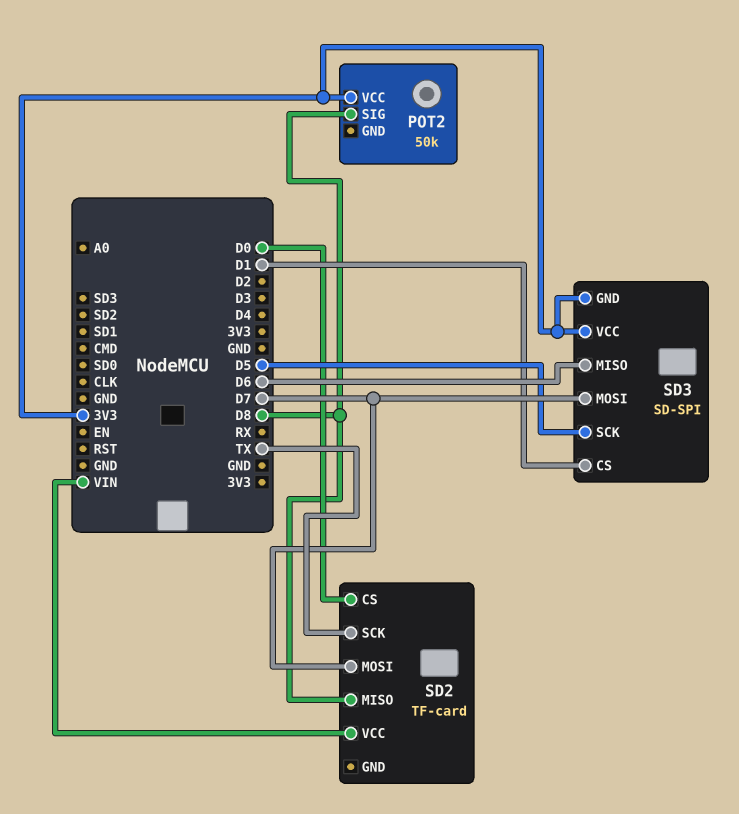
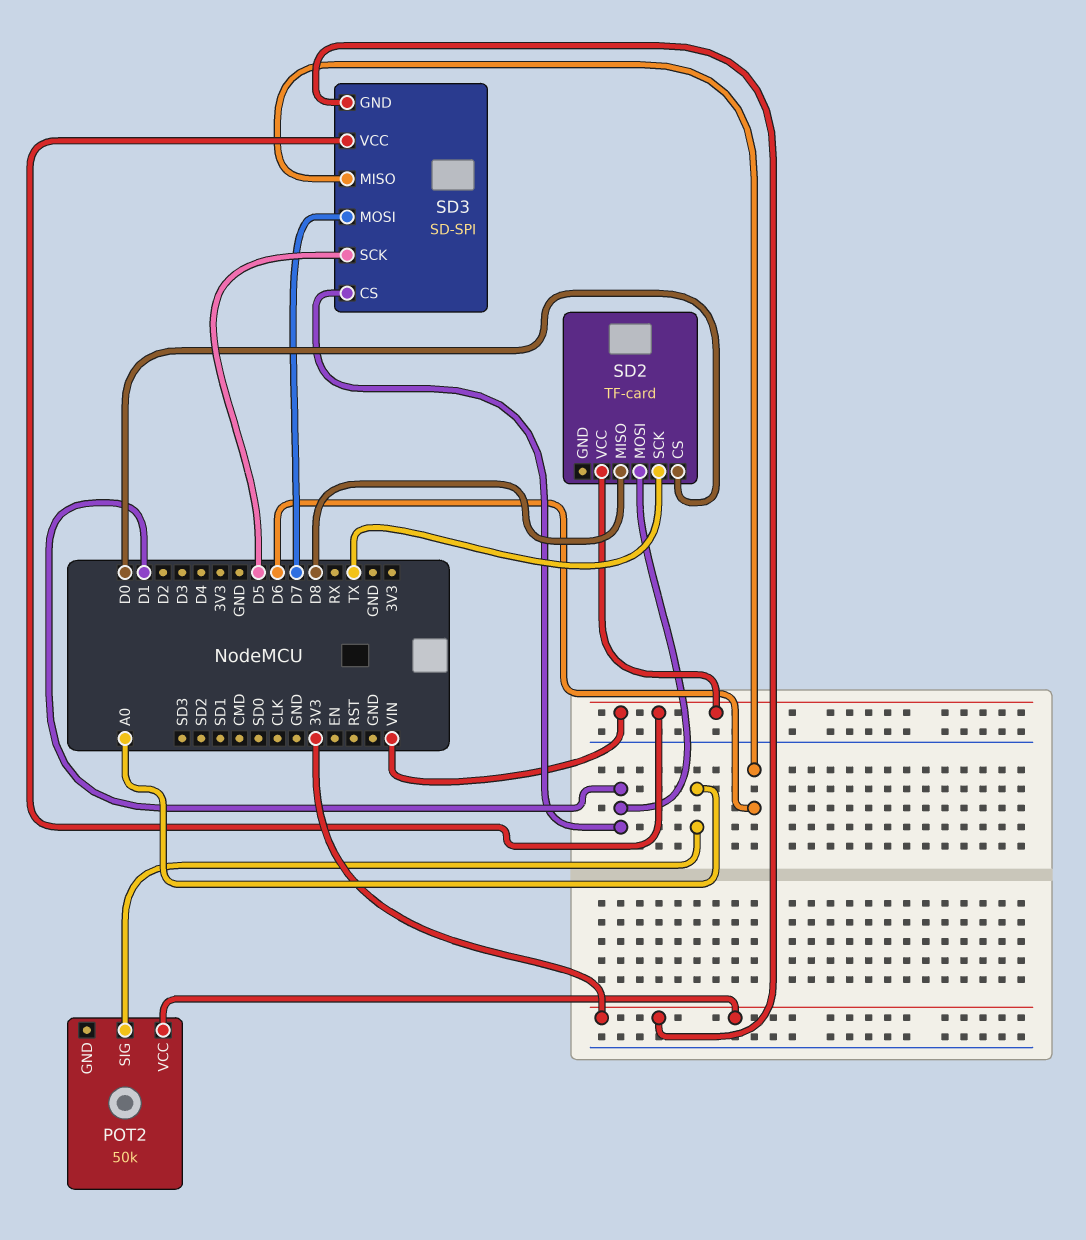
POT2 pin SIG: D8 -> A0
SD2 pin MOSI: D7 -> D1
SD3 pin VCC: 3V3 -> VIN

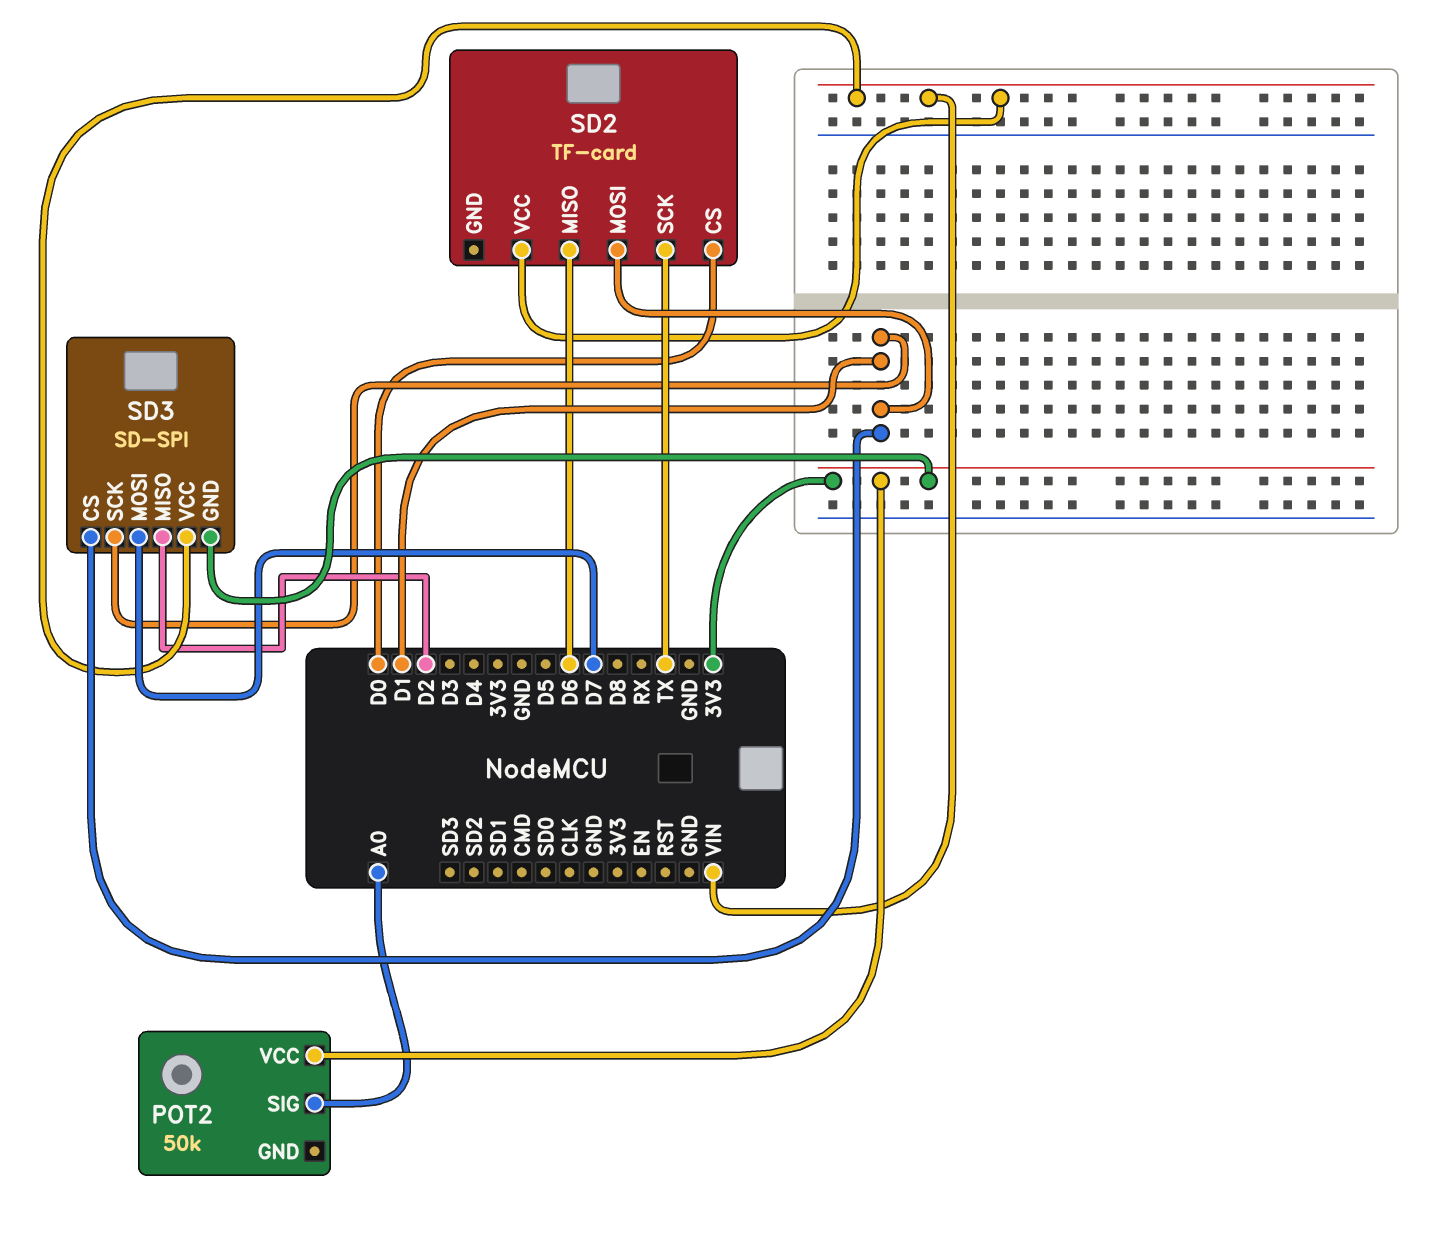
SD2 pin MISO: D8 -> D6
SD3 pin MISO: D6 -> D2
SD3 pin SCK: D5 -> D1

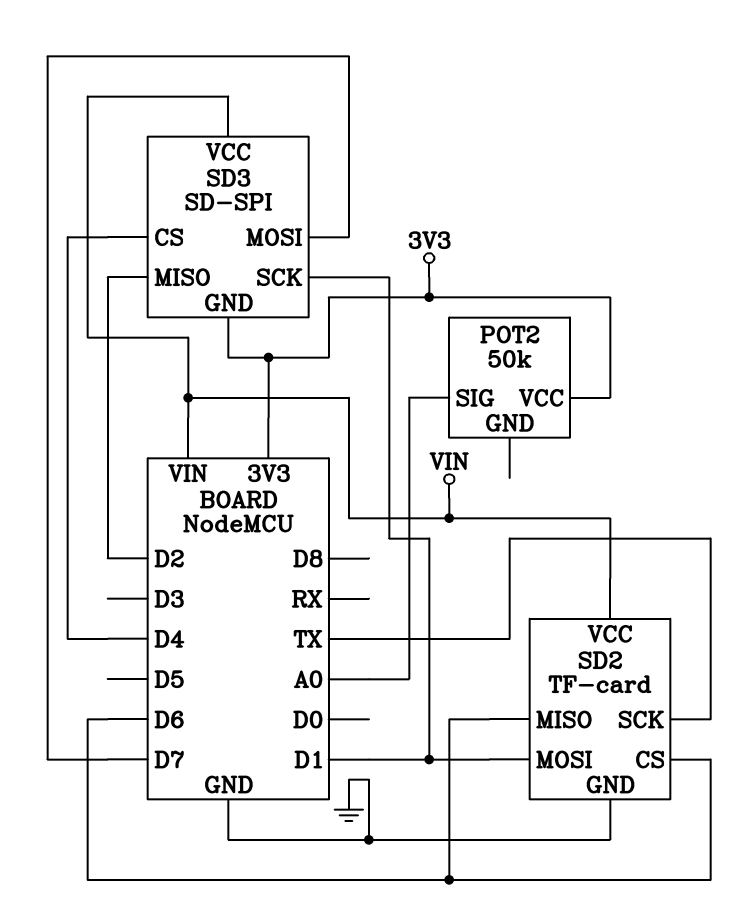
SD2 pin CS: D0 -> D6
SD2 pin GND: none -> GND
SD3 pin CS: D1 -> D4

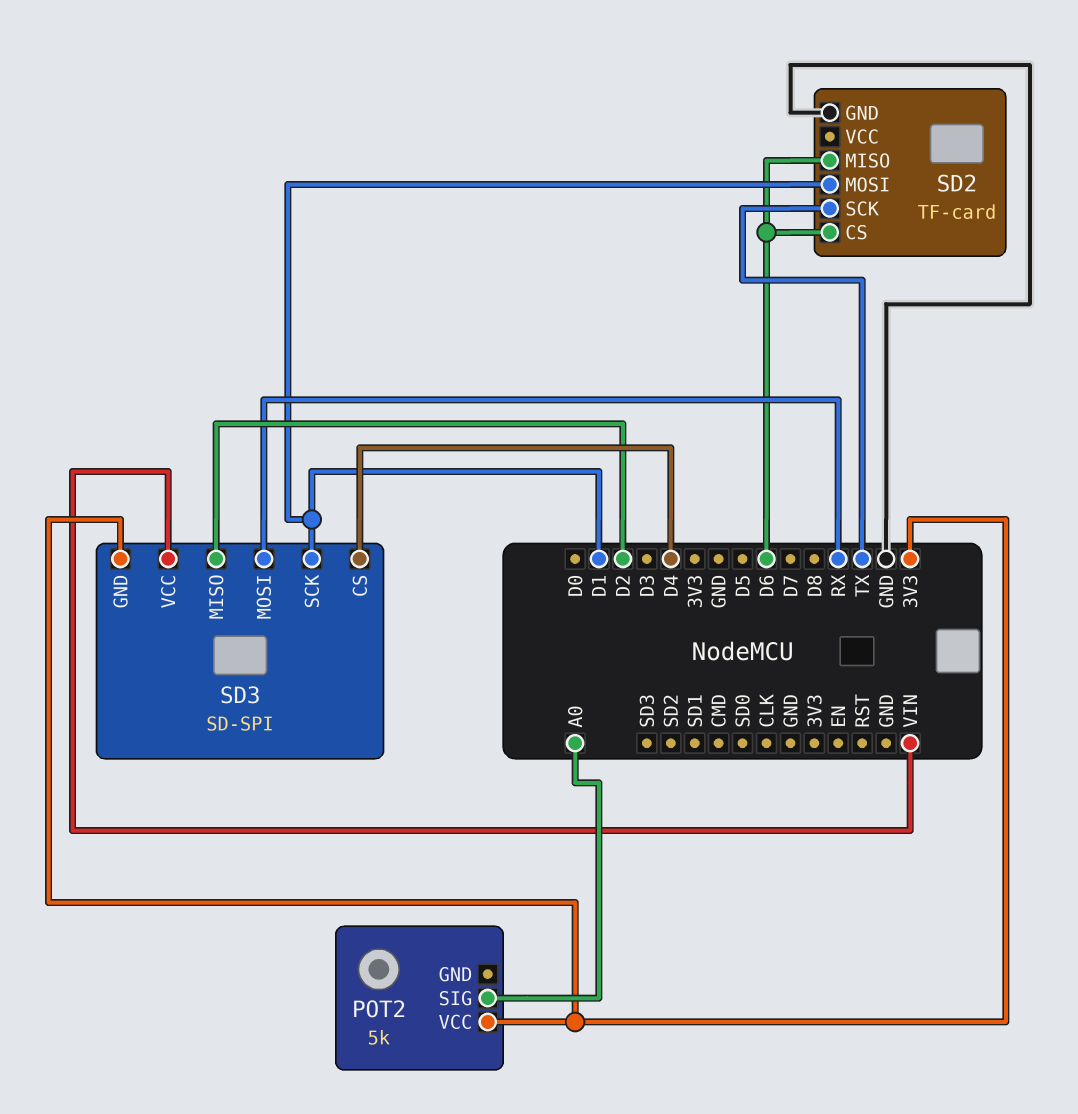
POT2: 50k -> 5k
SD2 pin VCC: VIN -> none
SD3 pin MOSI: D7 -> RX

